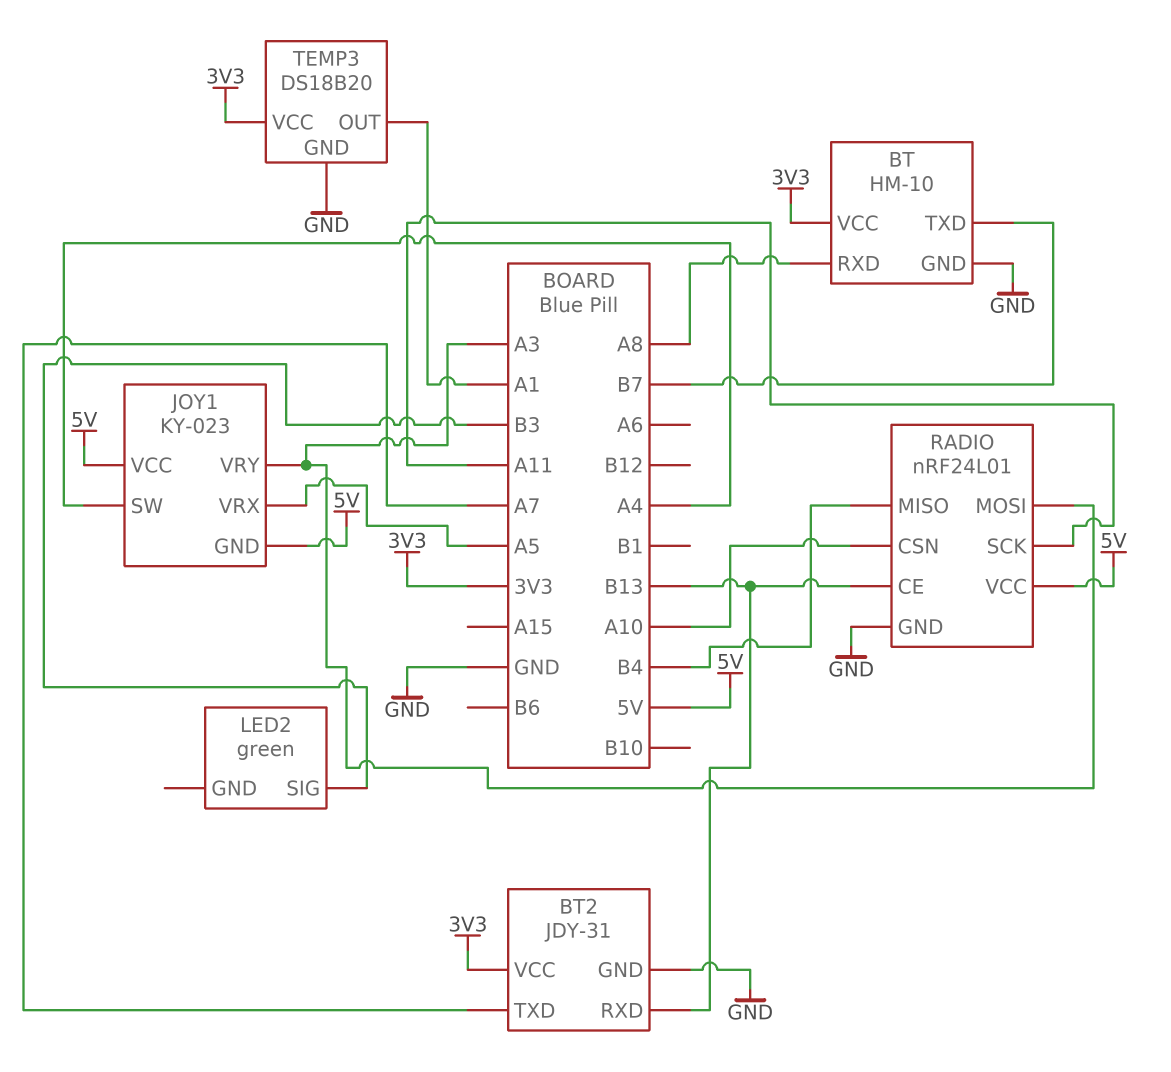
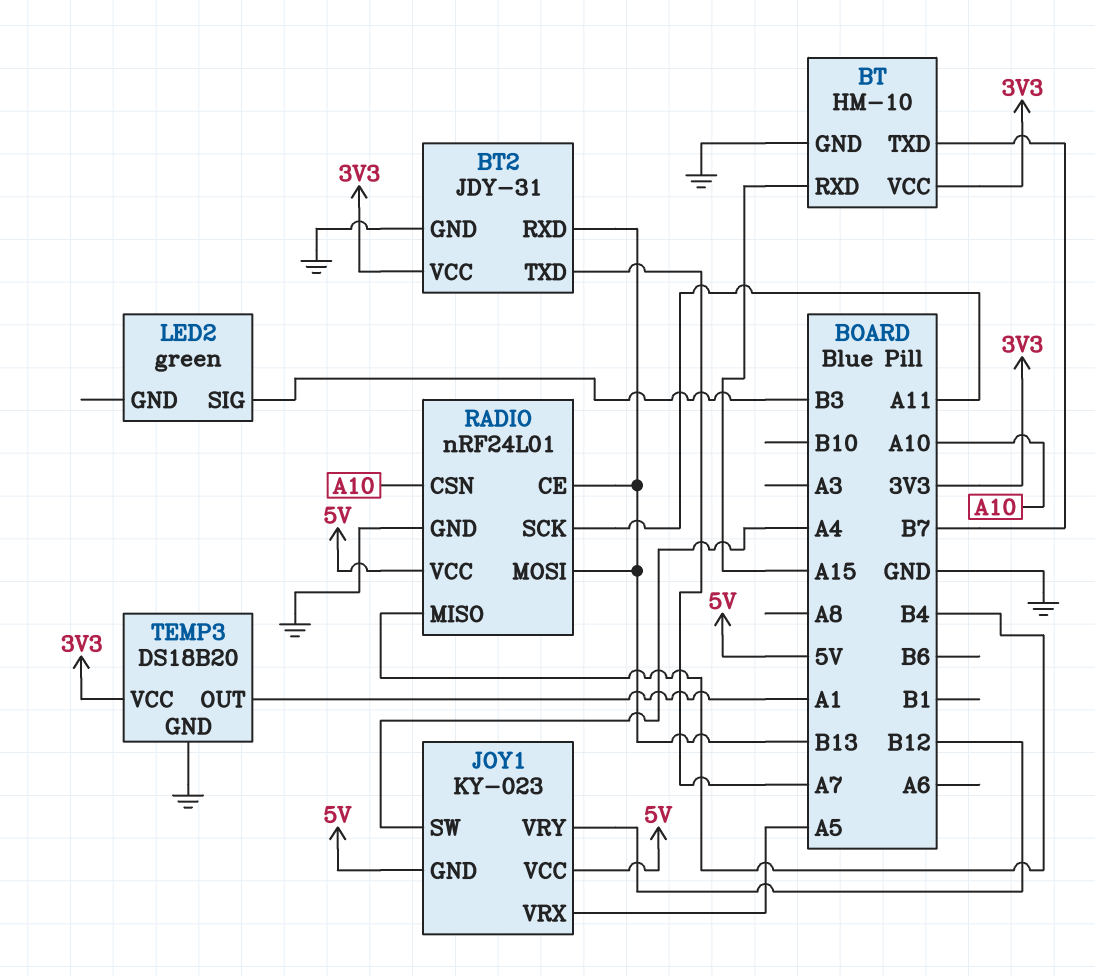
BT pin RXD: A8 -> A15
JOY1 pin VRY: A3 -> B12
RADIO pin MOSI: A3 -> B13

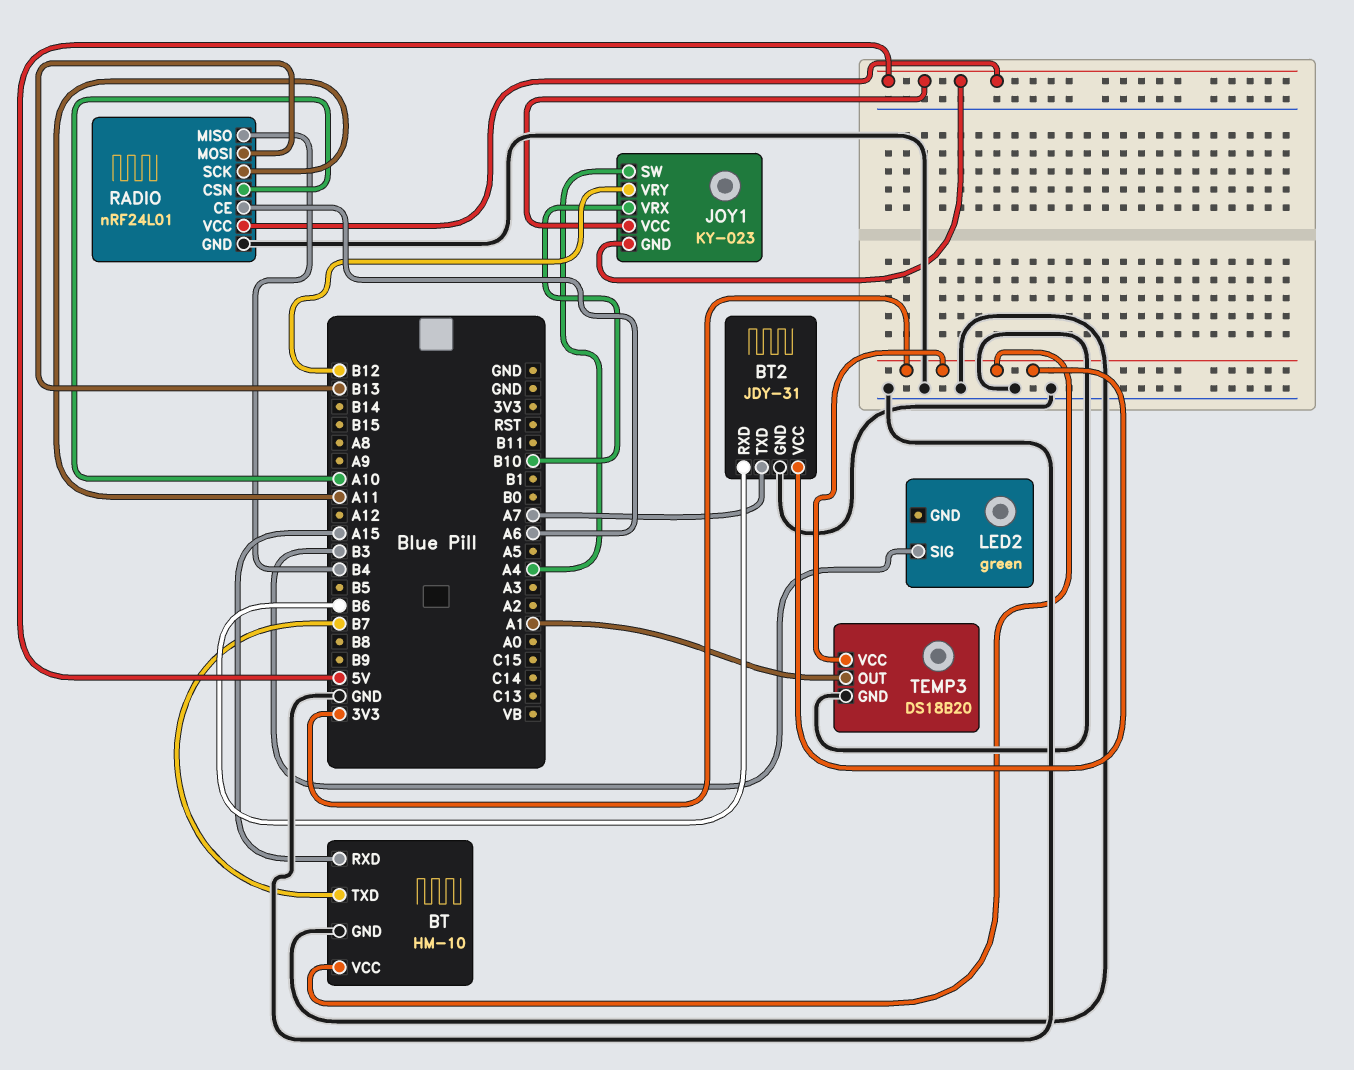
BT2 pin RXD: B13 -> B6
JOY1 pin VRX: A5 -> B10
RADIO pin CE: B13 -> A6

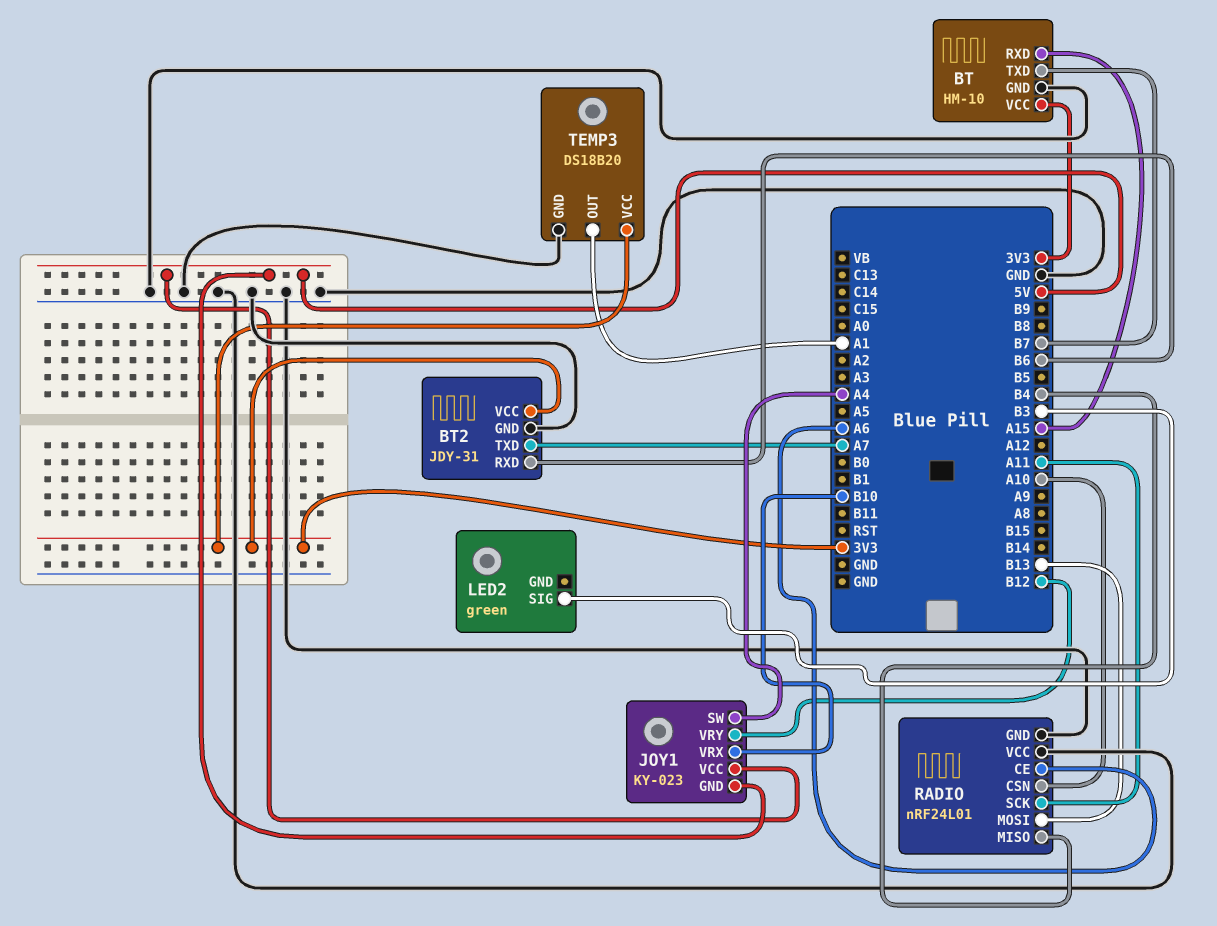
RADIO pin VCC: 5V -> GND

